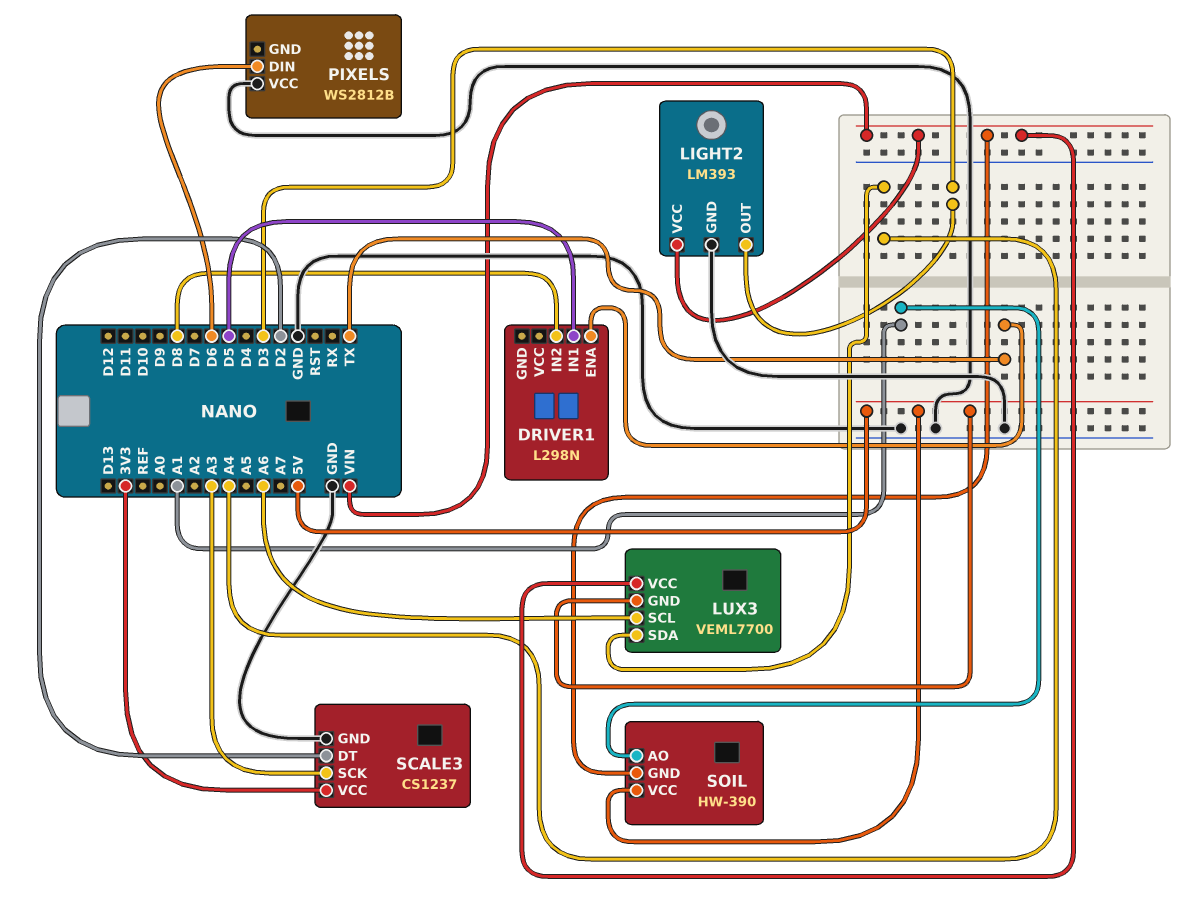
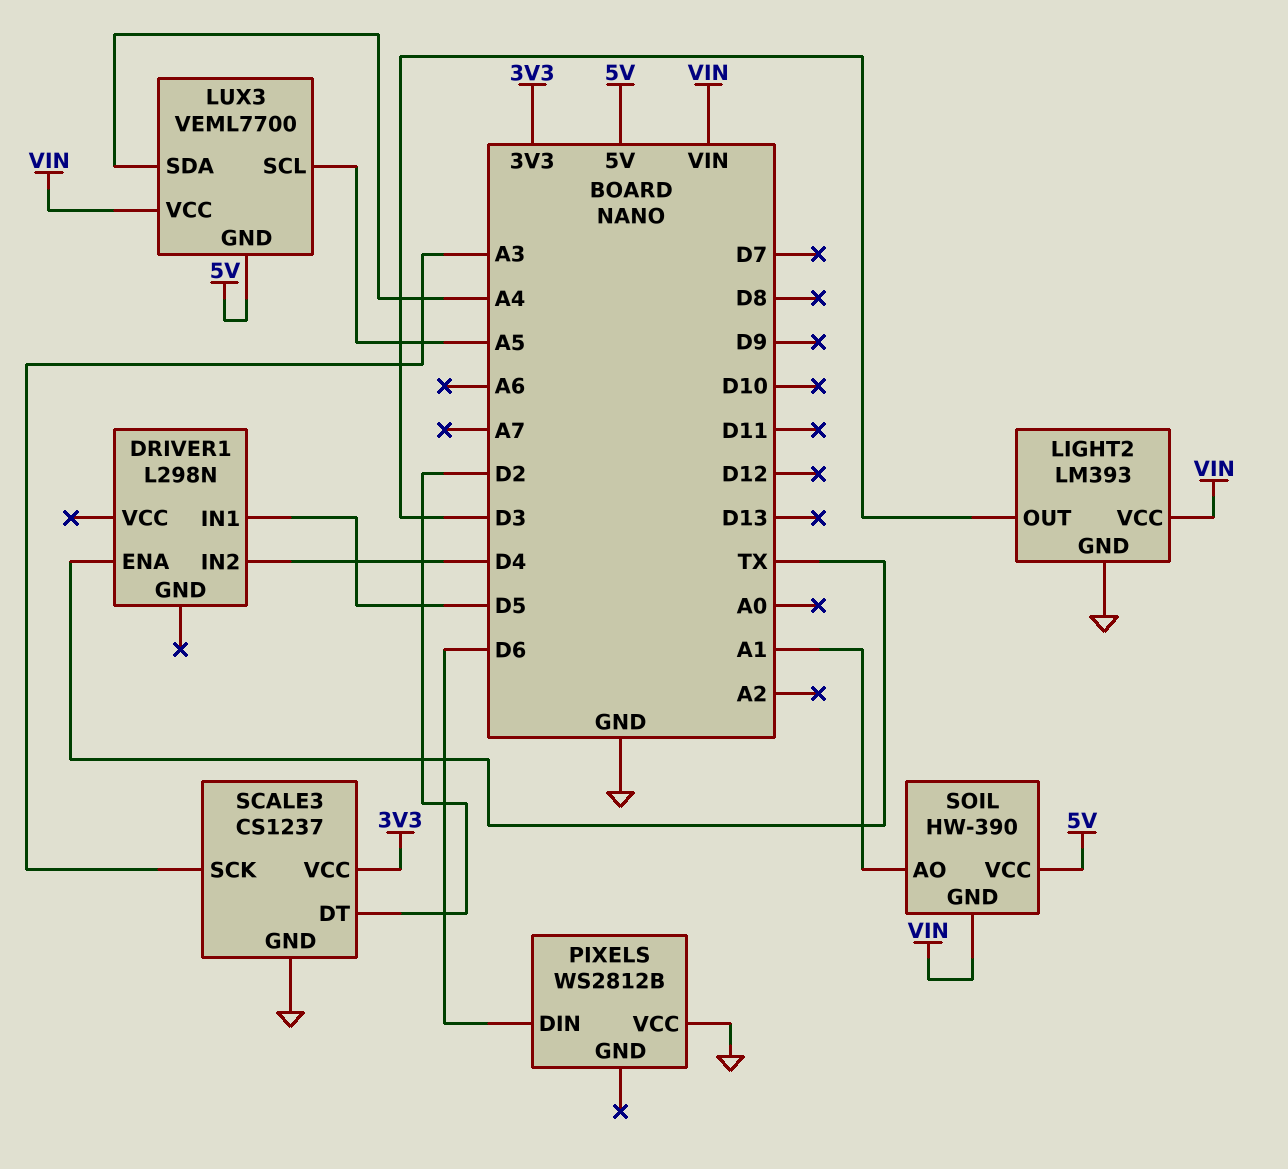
DRIVER1 pin IN2: D8 -> D4
LUX3 pin SCL: A6 -> A5

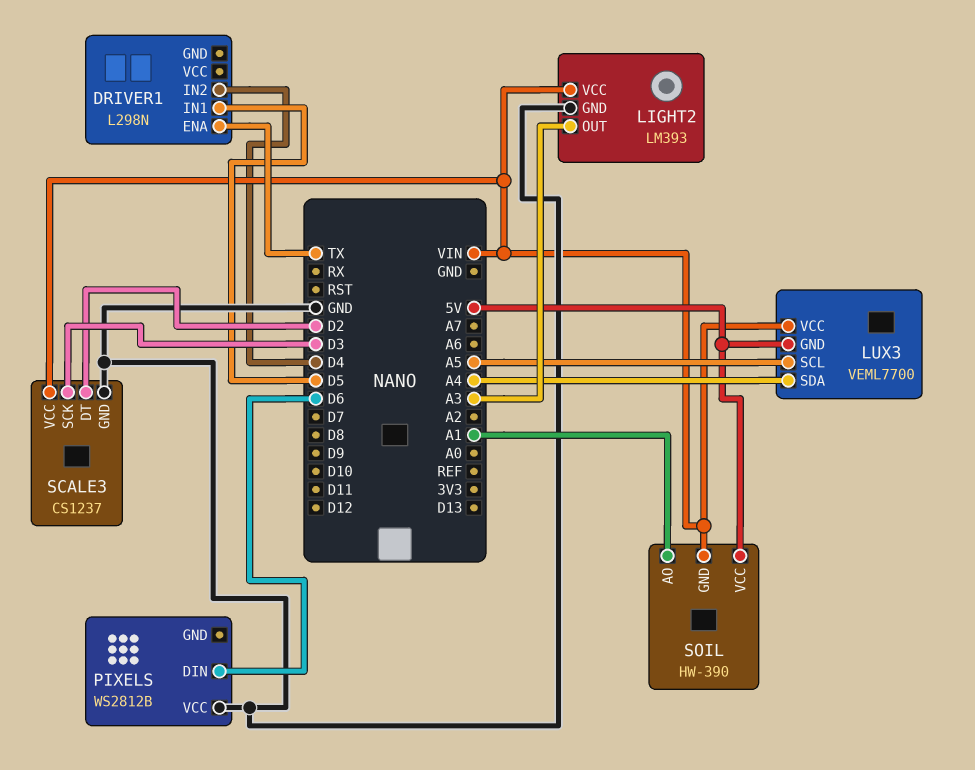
LIGHT2 pin OUT: D3 -> A3
SCALE3 pin SCK: A3 -> D3
SCALE3 pin VCC: 3V3 -> VIN

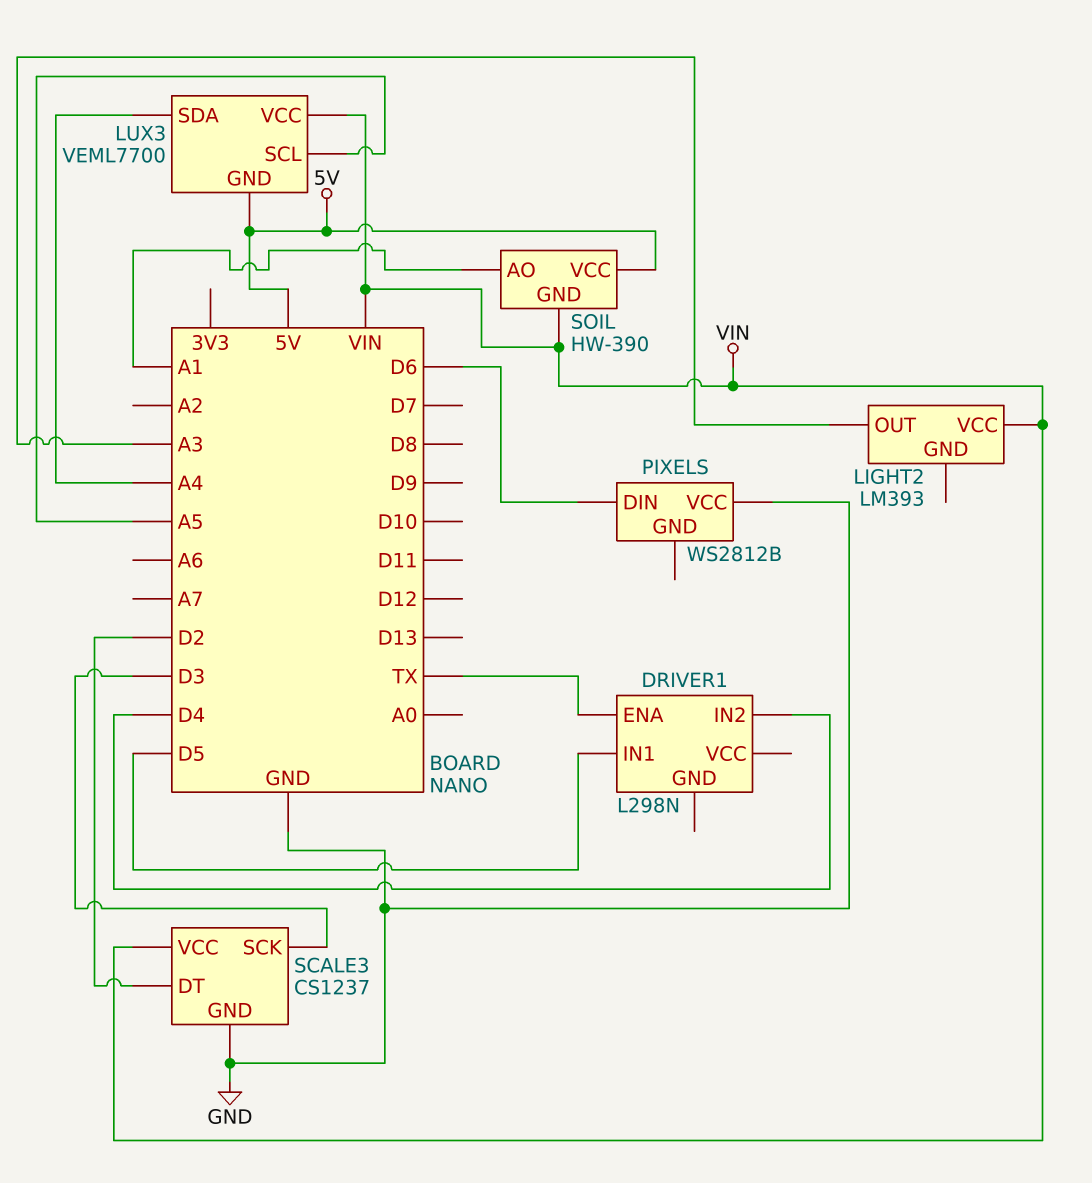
LIGHT2 pin GND: GND -> none

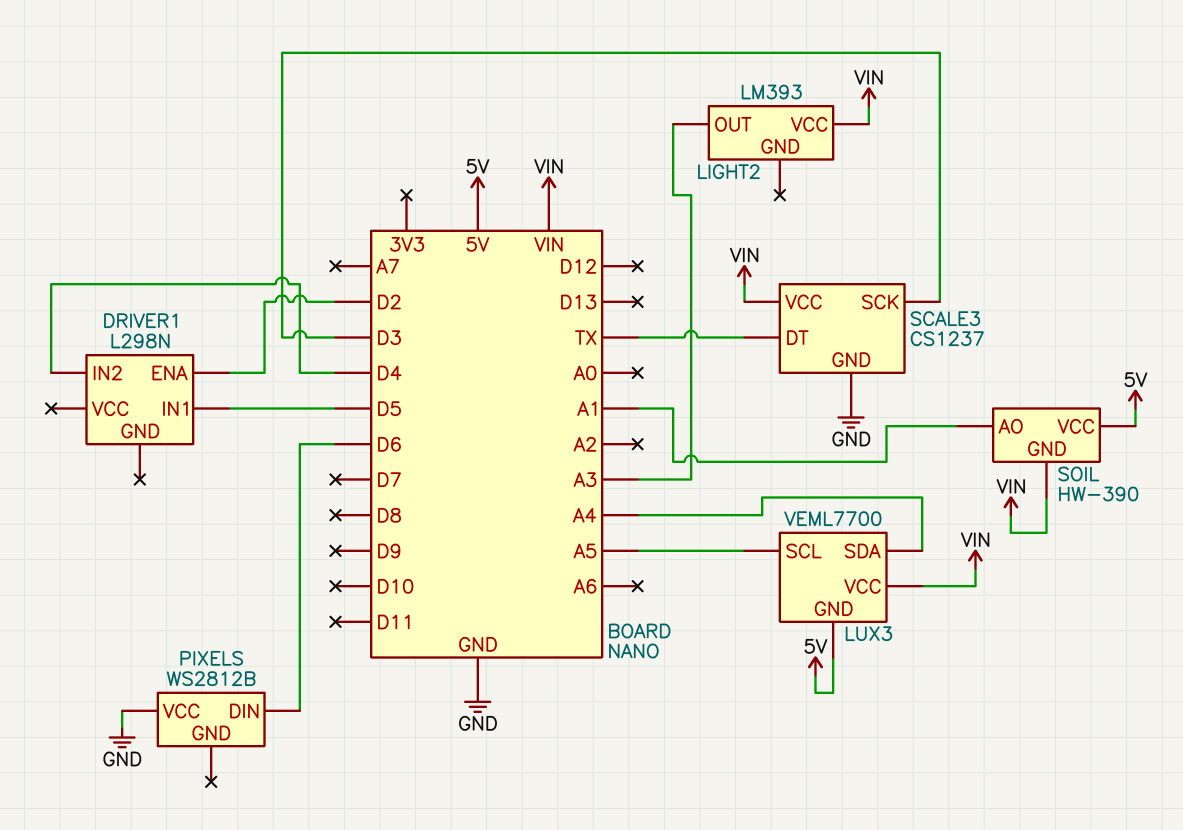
DRIVER1 pin ENA: TX -> D2
SCALE3 pin DT: D2 -> TX

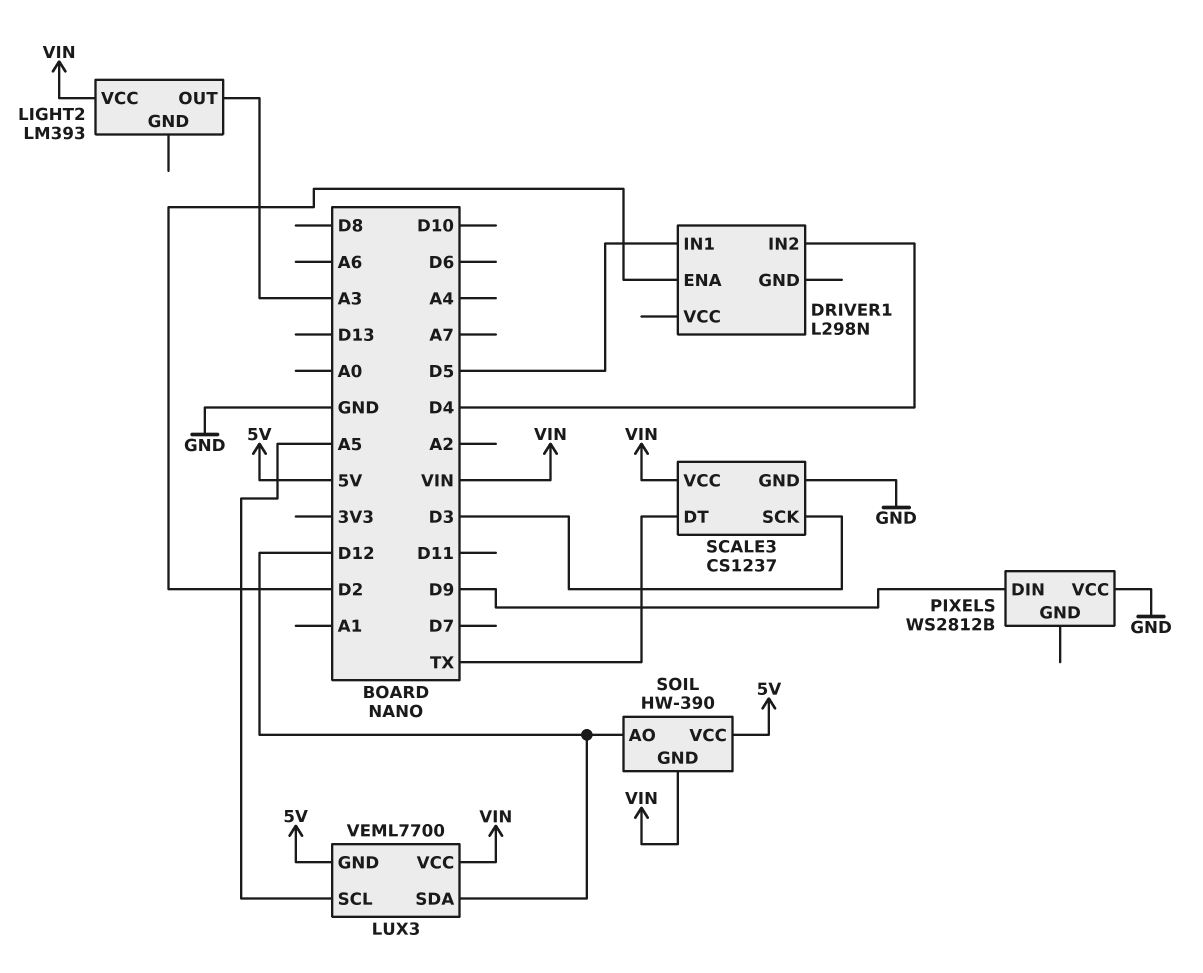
LUX3 pin SDA: A4 -> D12
PIXELS pin DIN: D6 -> D9
SOIL pin AO: A1 -> D12

